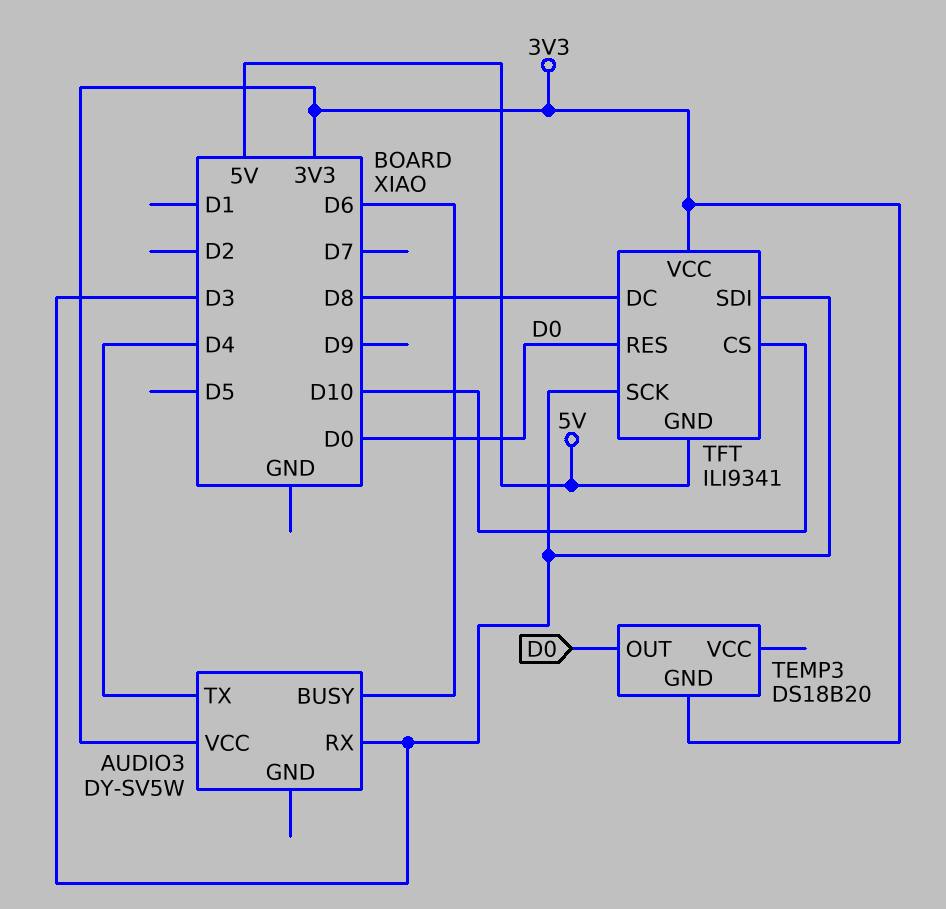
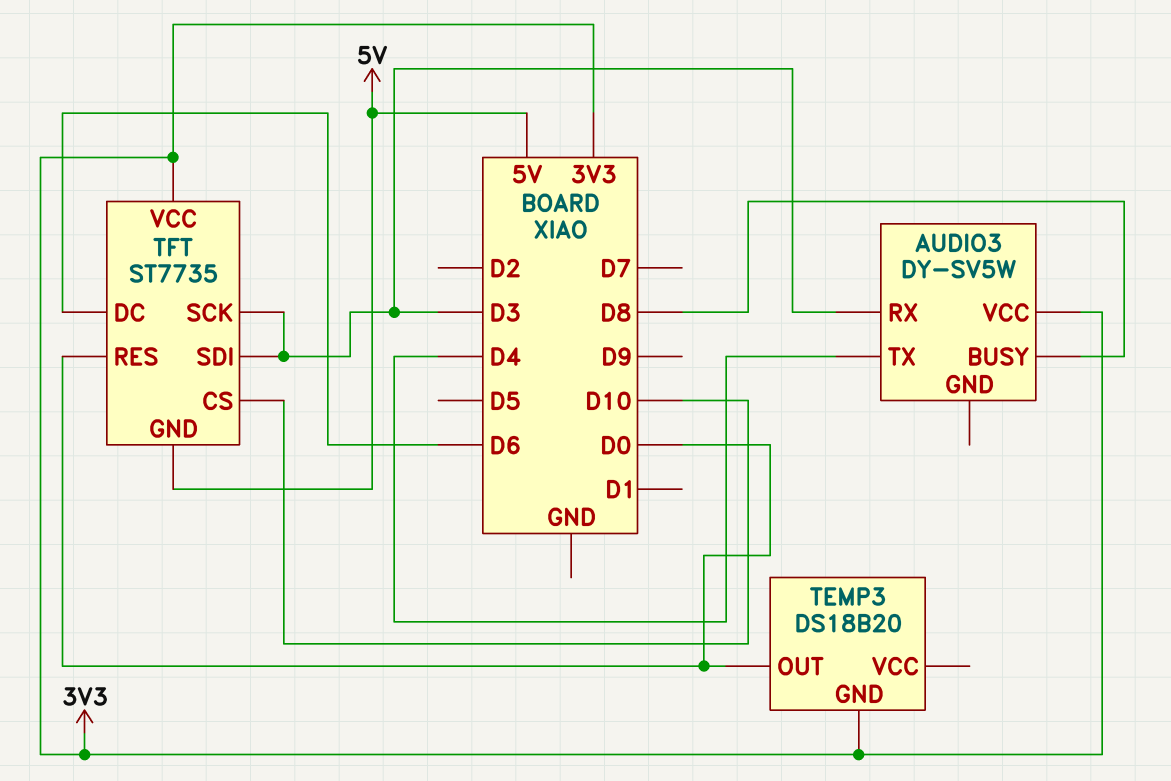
AUDIO3 pin BUSY: D6 -> D8
TFT: ILI9341 -> ST7735
TFT pin DC: D8 -> D6

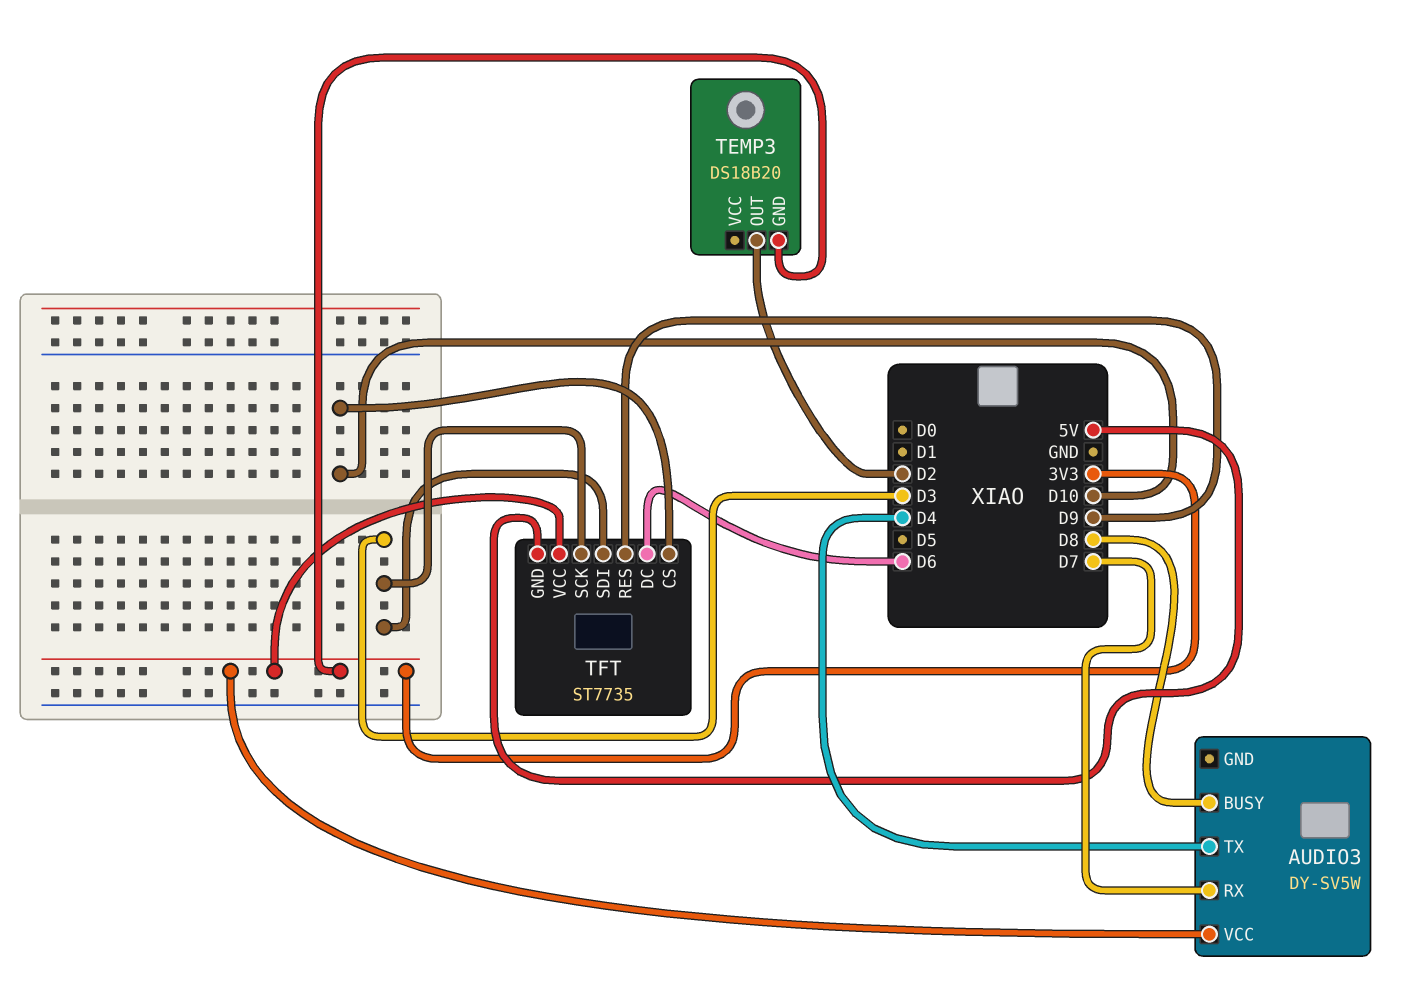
AUDIO3 pin RX: D3 -> D7
TEMP3 pin OUT: D0 -> D2
TFT pin RES: D0 -> D9

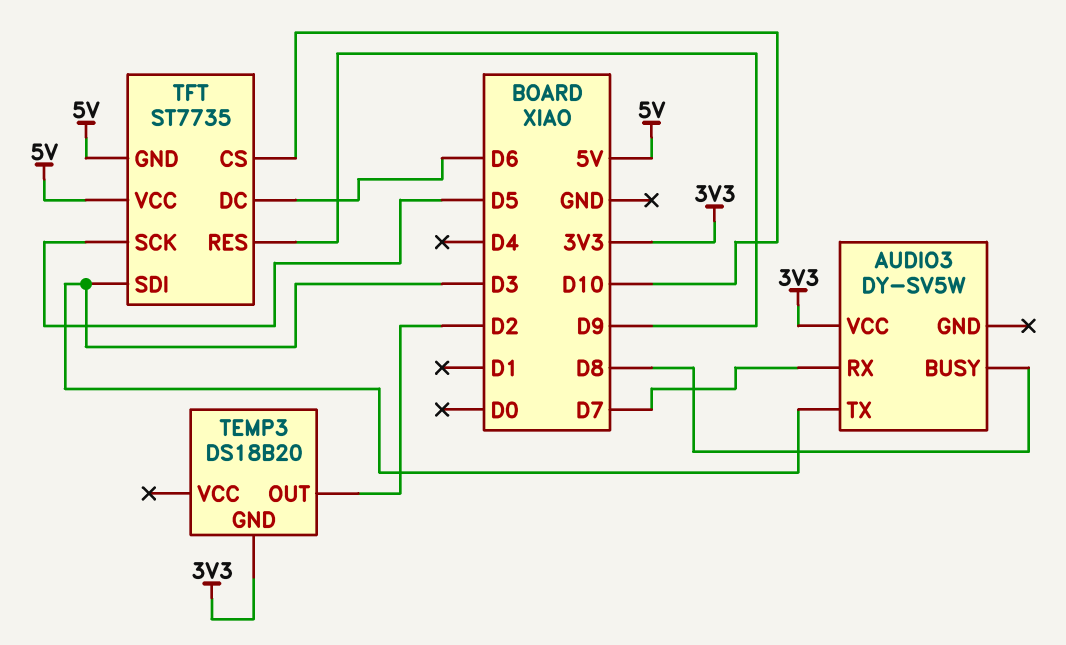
AUDIO3 pin TX: D4 -> D3
TFT pin SCK: D3 -> D5
TFT pin VCC: 3V3 -> 5V

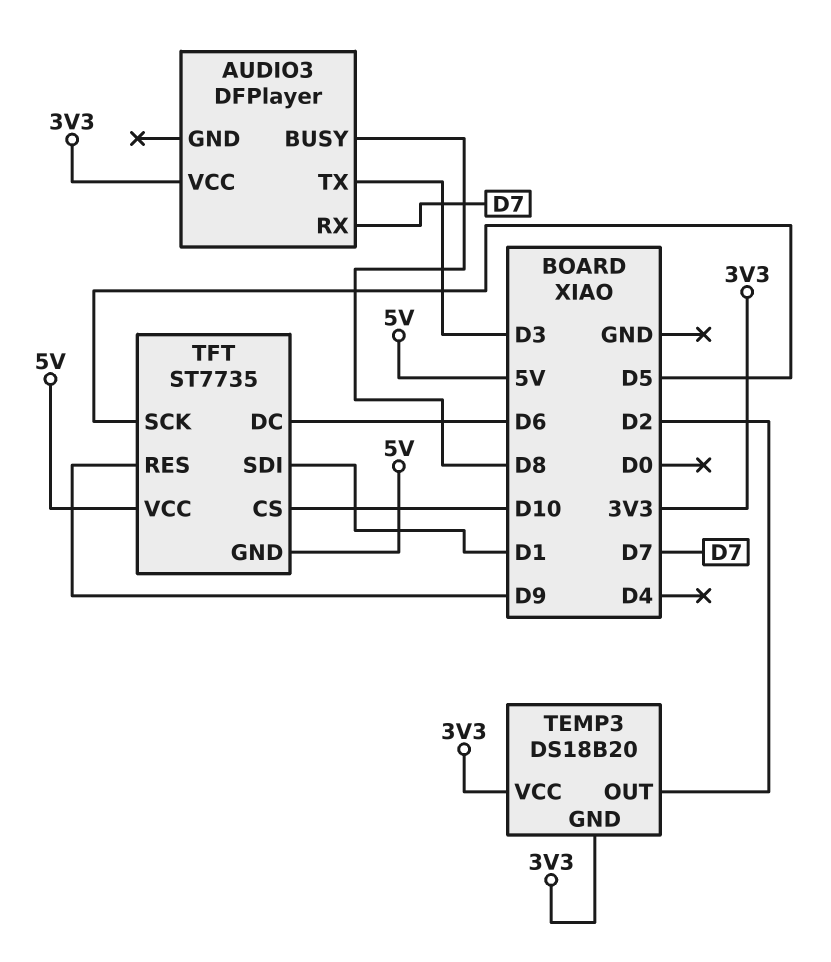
AUDIO3: DY-SV5W -> DFPlayer
TEMP3 pin VCC: none -> 3V3
TFT pin SDI: D3 -> D1

